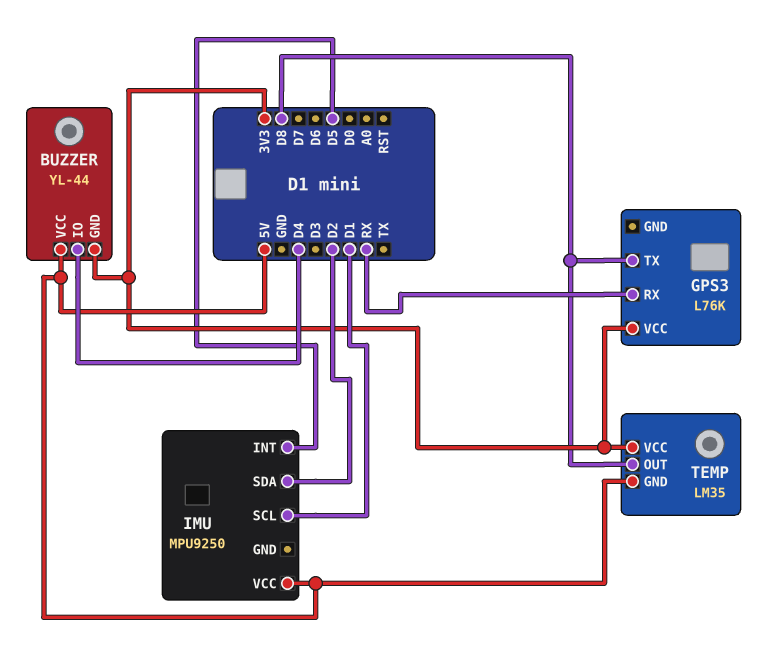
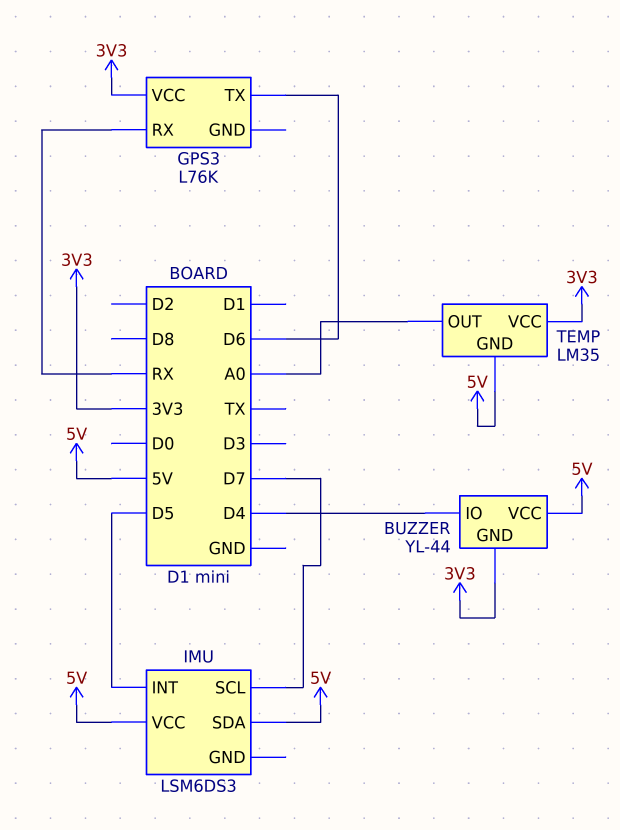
GPS3 pin TX: D8 -> D6
IMU: MPU9250 -> LSM6DS3
IMU pin SCL: D1 -> D7
IMU pin SDA: D2 -> 5V
TEMP pin OUT: D8 -> A0

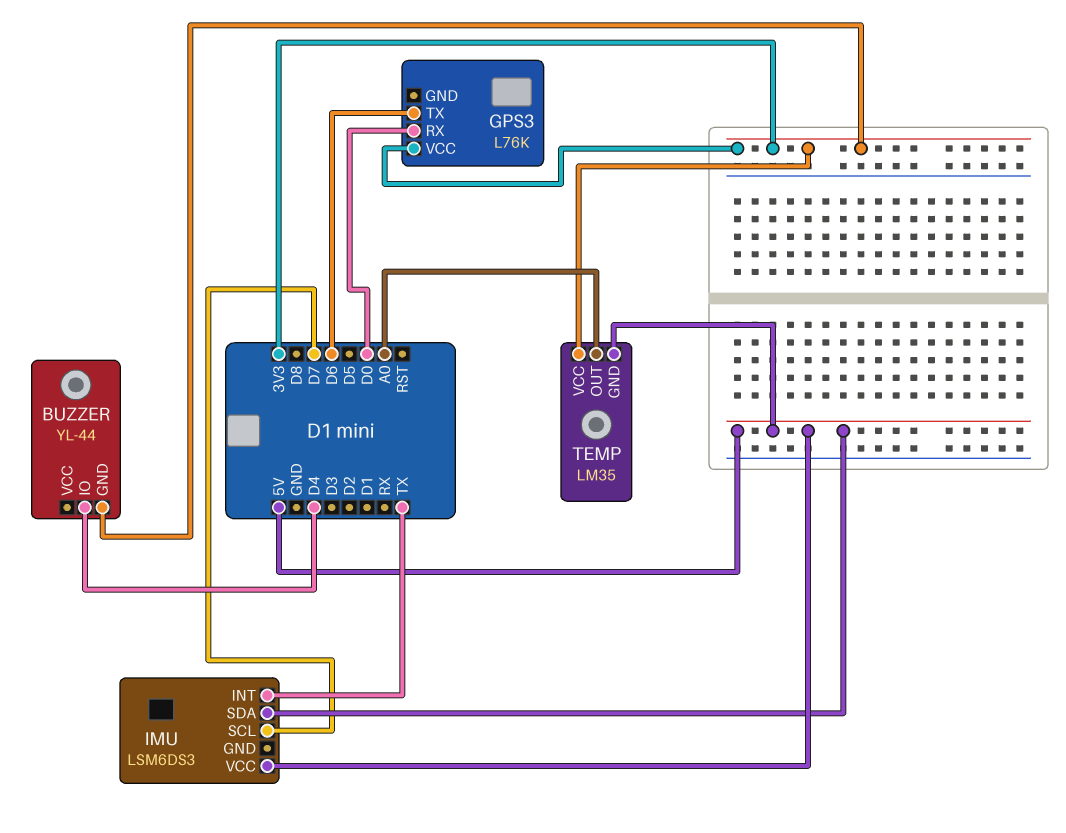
BUZZER pin VCC: 5V -> none
GPS3 pin RX: RX -> D0
IMU pin INT: D5 -> TX

